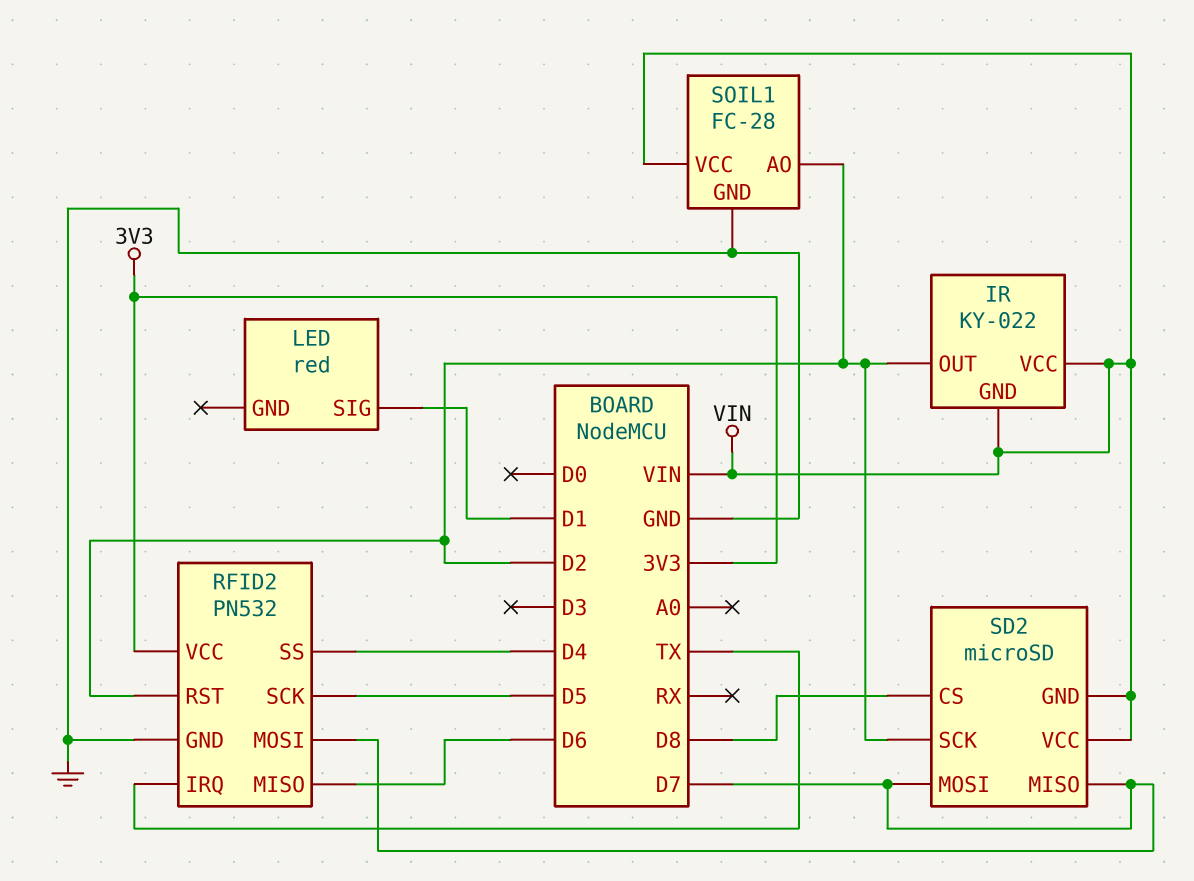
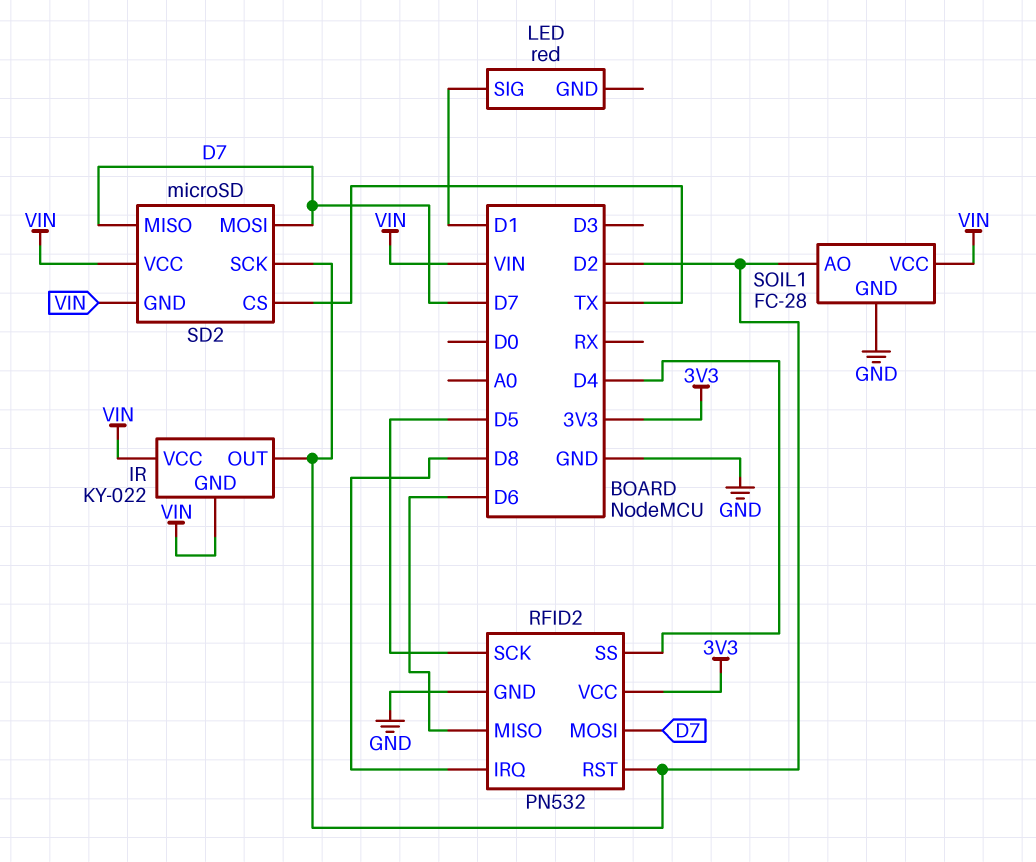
RFID2 pin IRQ: TX -> D8
SD2 pin CS: D8 -> TX

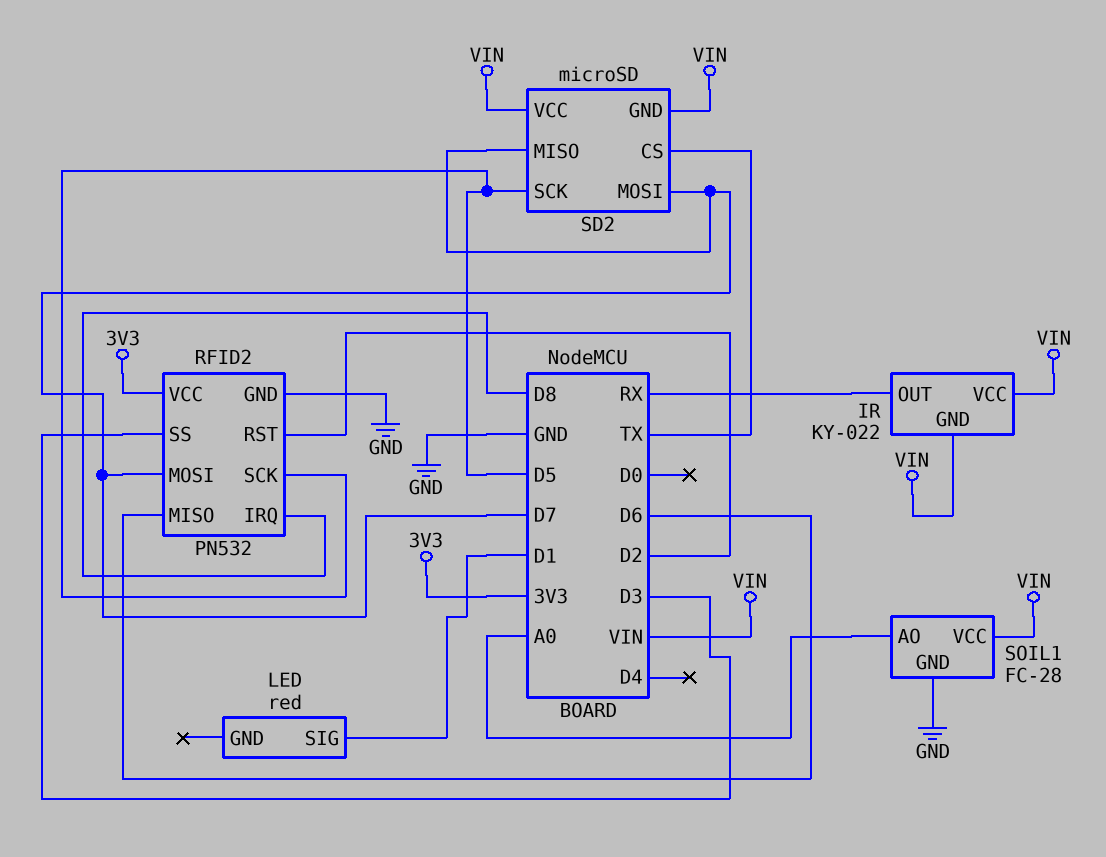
IR pin OUT: D2 -> RX
RFID2 pin SS: D4 -> D3
SD2 pin SCK: D2 -> D5
SOIL1 pin AO: D2 -> A0

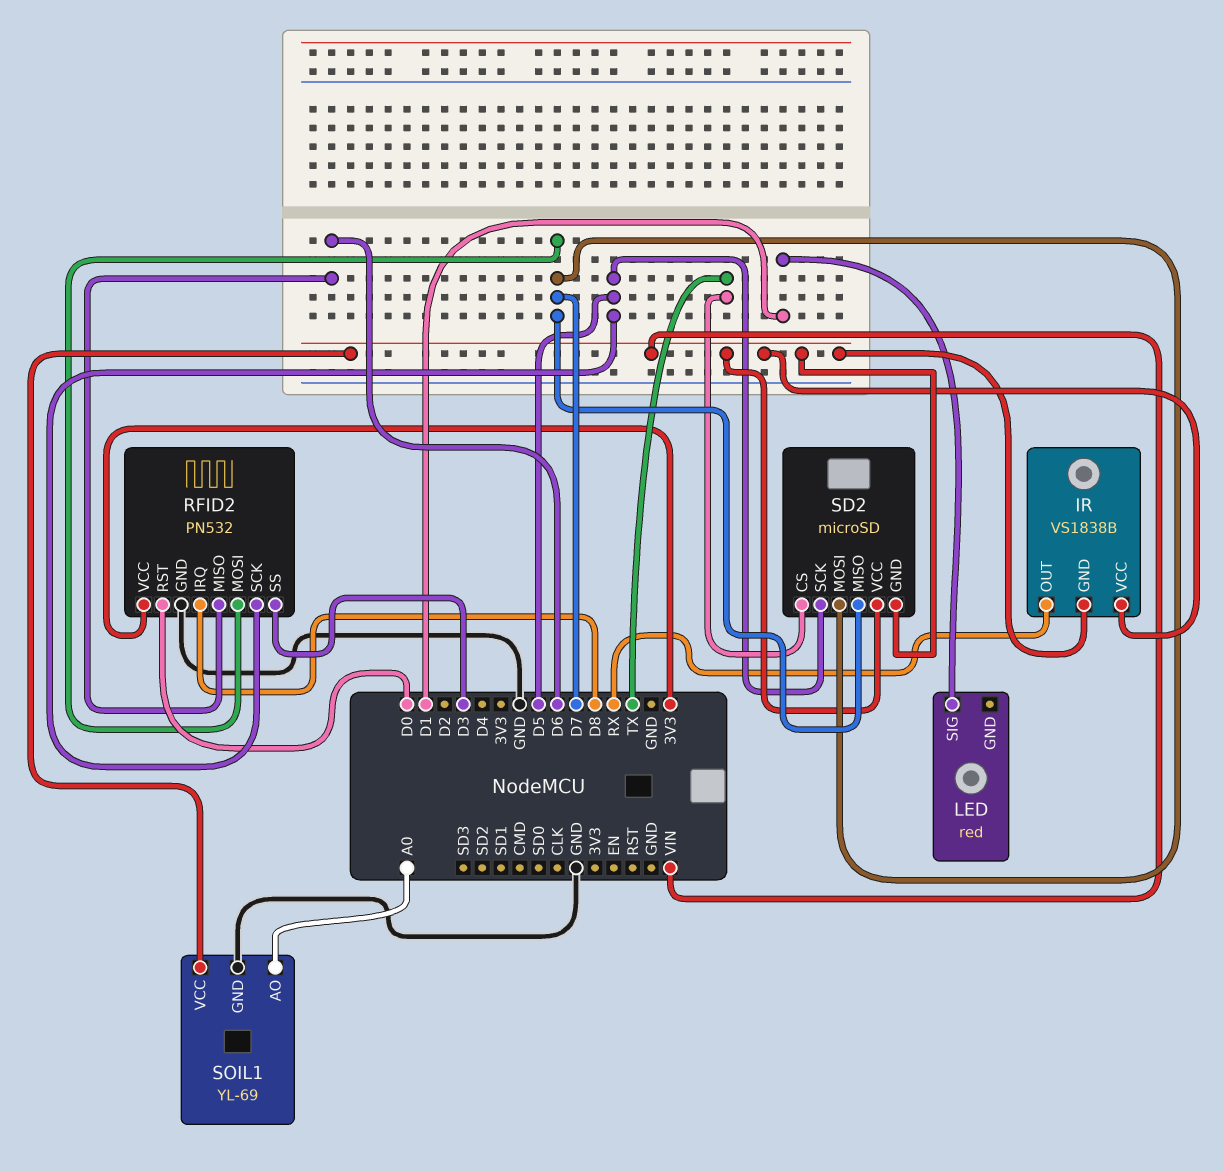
IR: KY-022 -> VS1838B
RFID2 pin RST: D2 -> D0
SOIL1: FC-28 -> YL-69

